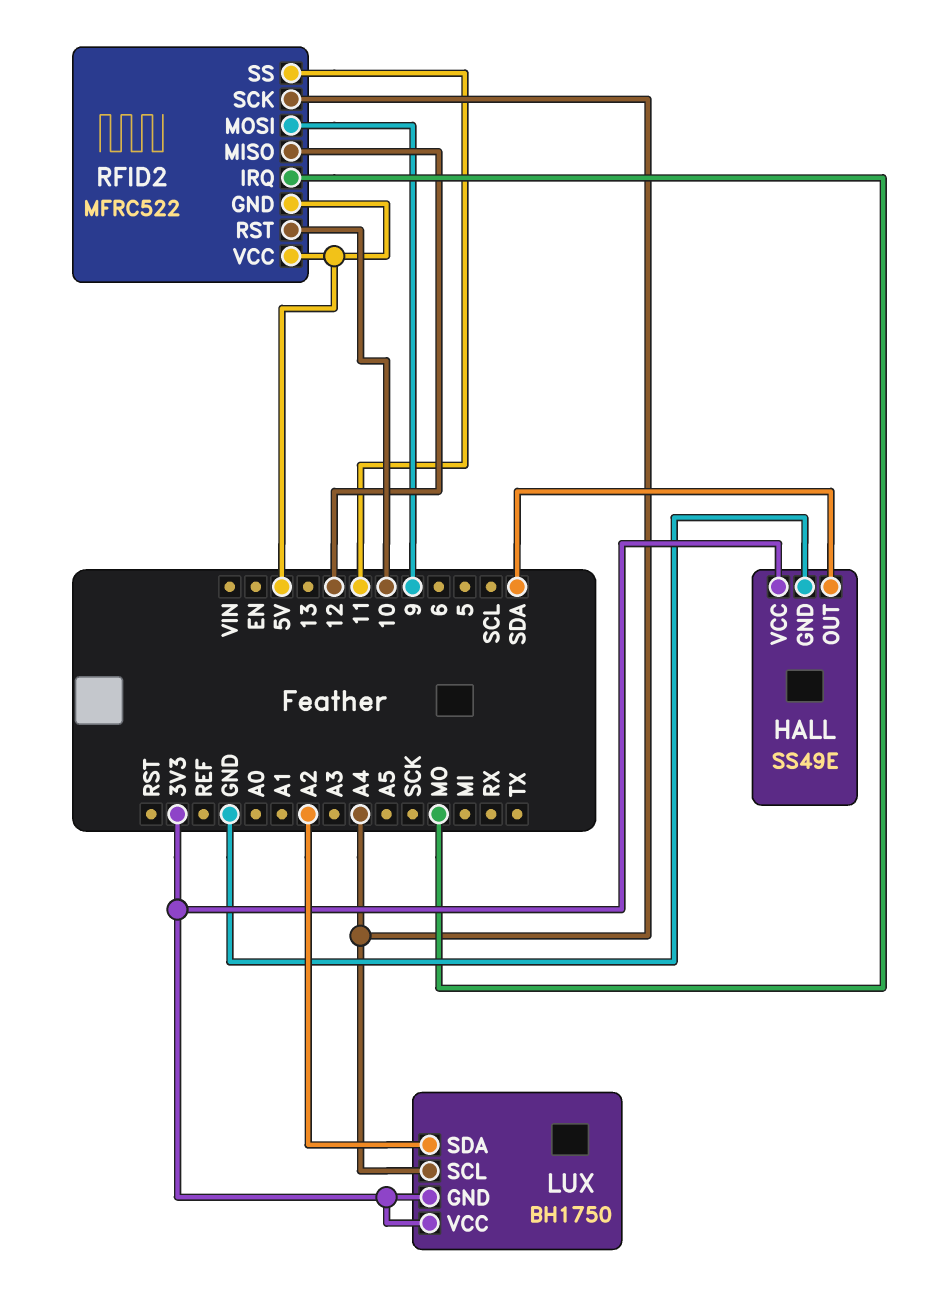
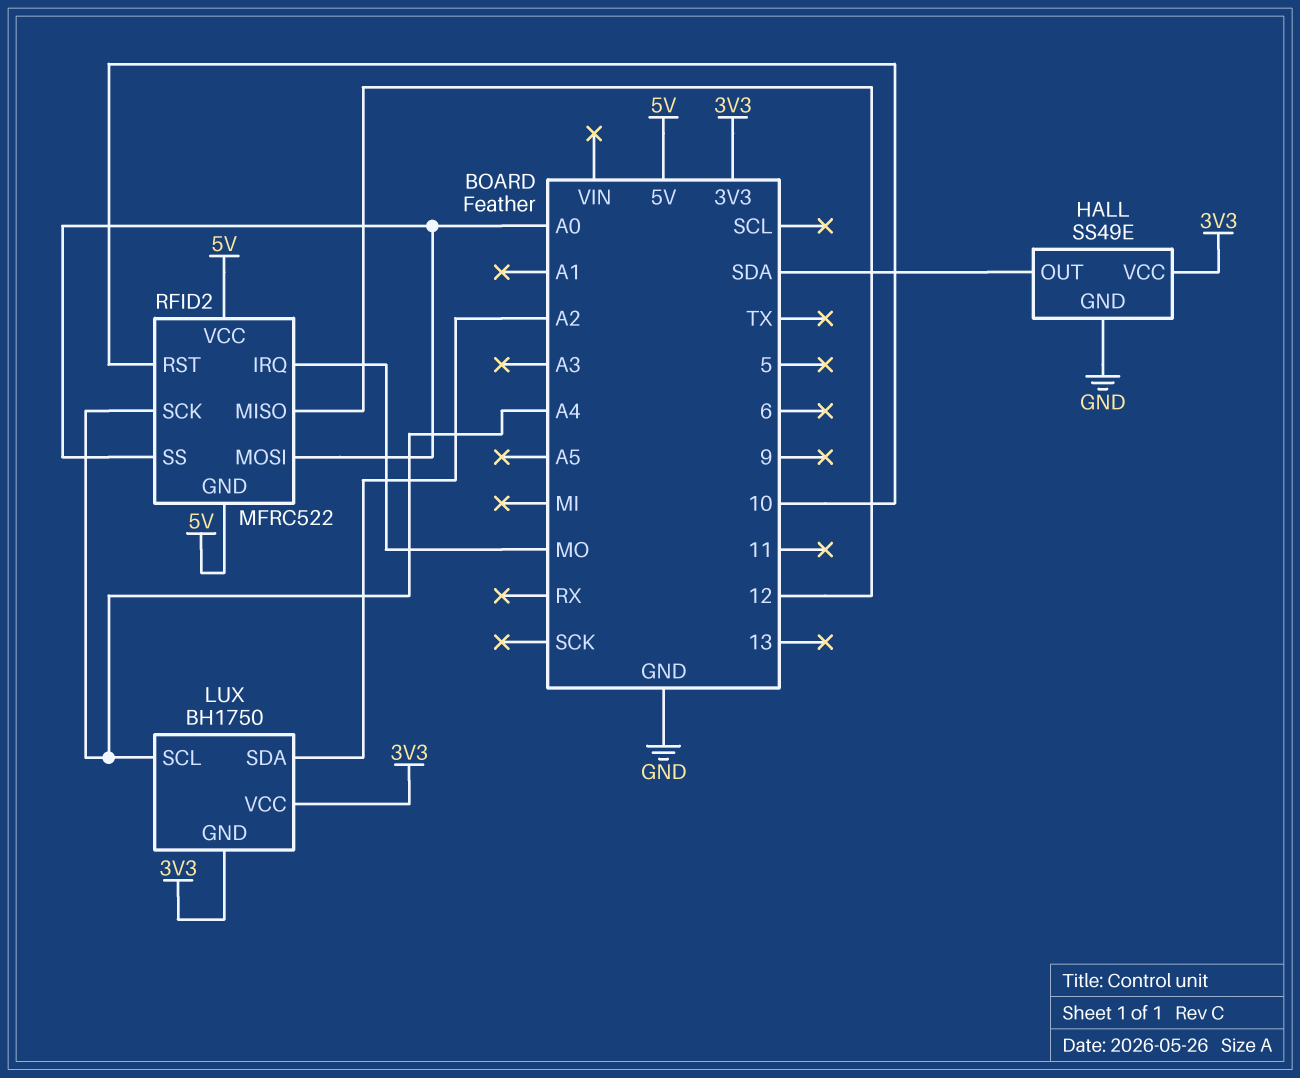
RFID2 pin MOSI: 9 -> A0
RFID2 pin SS: 11 -> A0

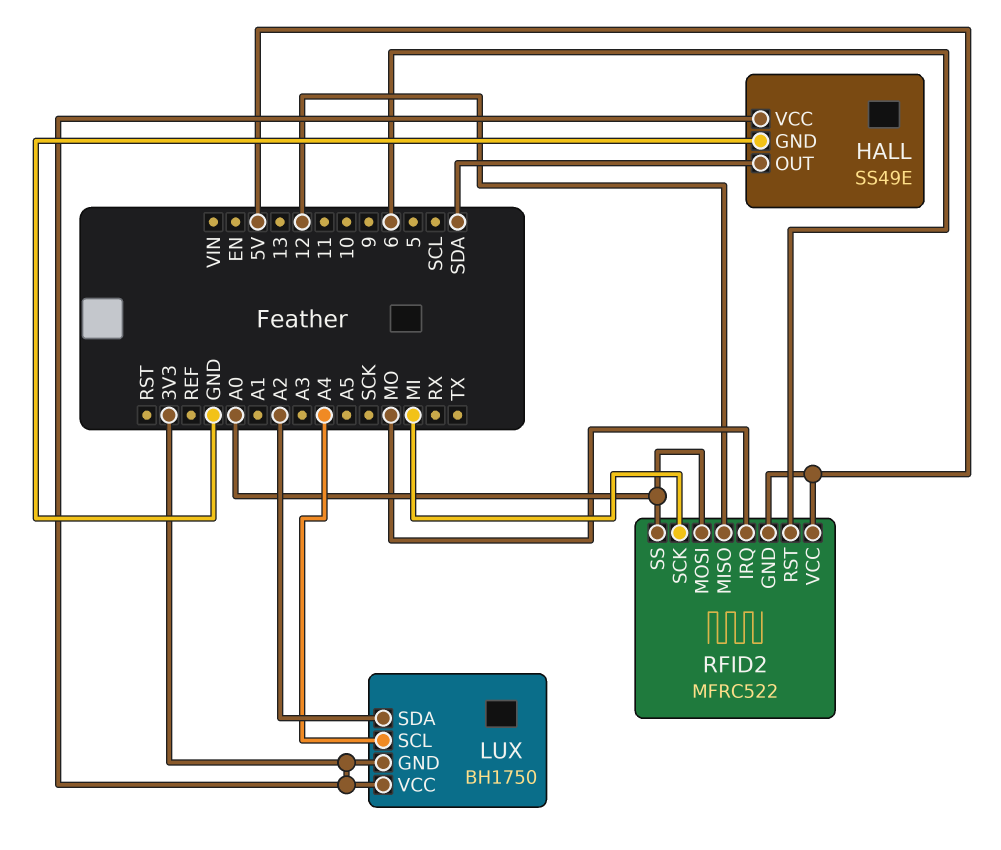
RFID2 pin RST: 10 -> 6
RFID2 pin SCK: A4 -> MI

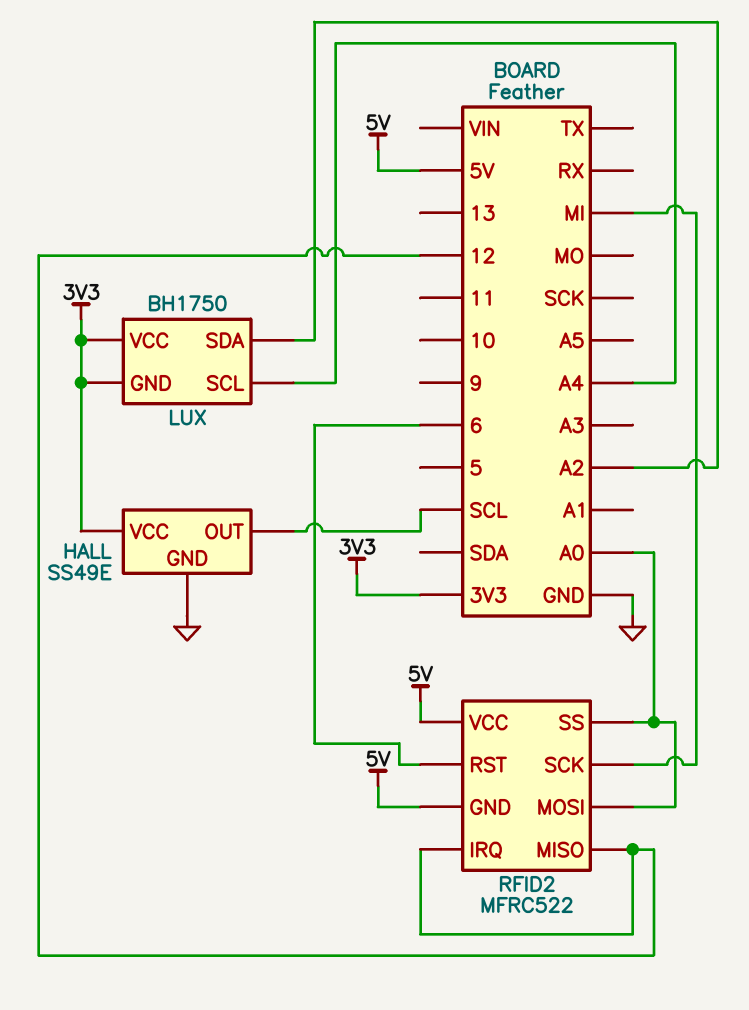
HALL pin OUT: SDA -> SCL
RFID2 pin IRQ: MO -> 12

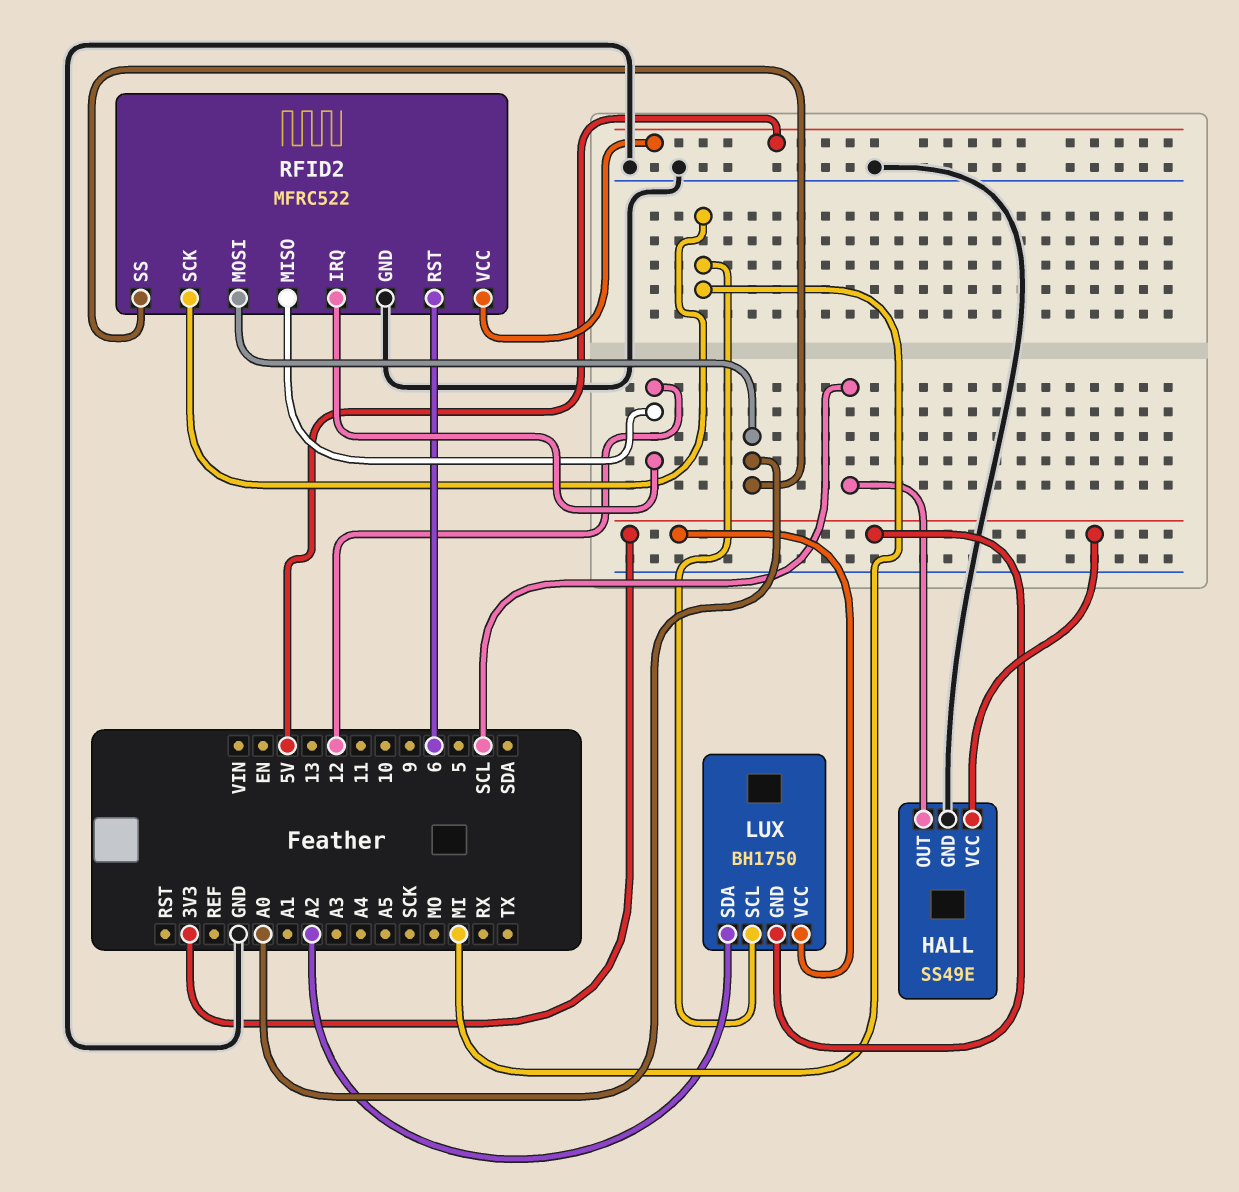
LUX pin SCL: A4 -> MI
RFID2 pin GND: 5V -> GND

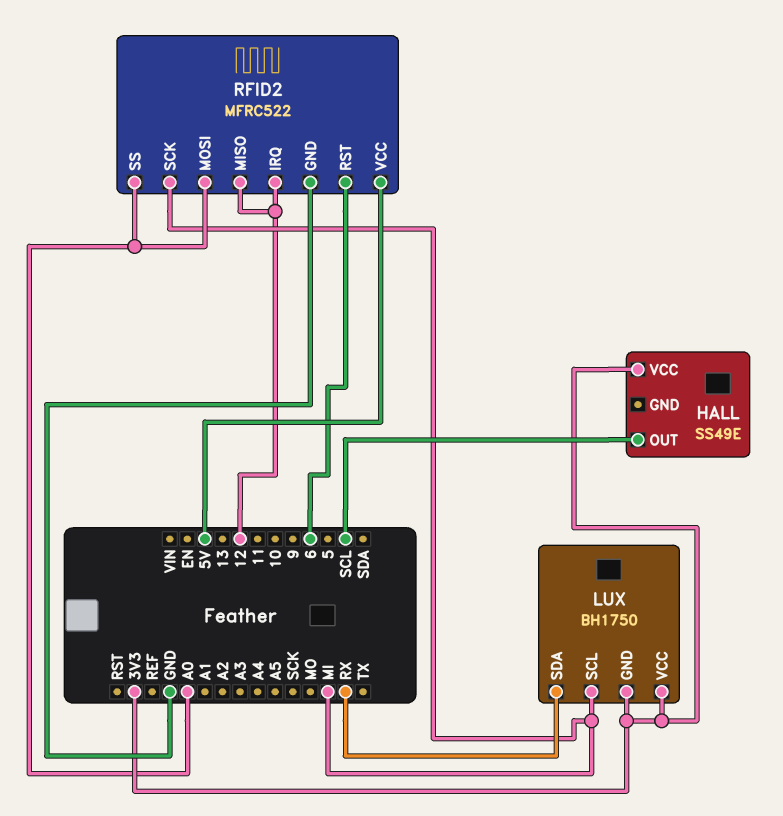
HALL pin GND: GND -> none
LUX pin SDA: A2 -> RX

